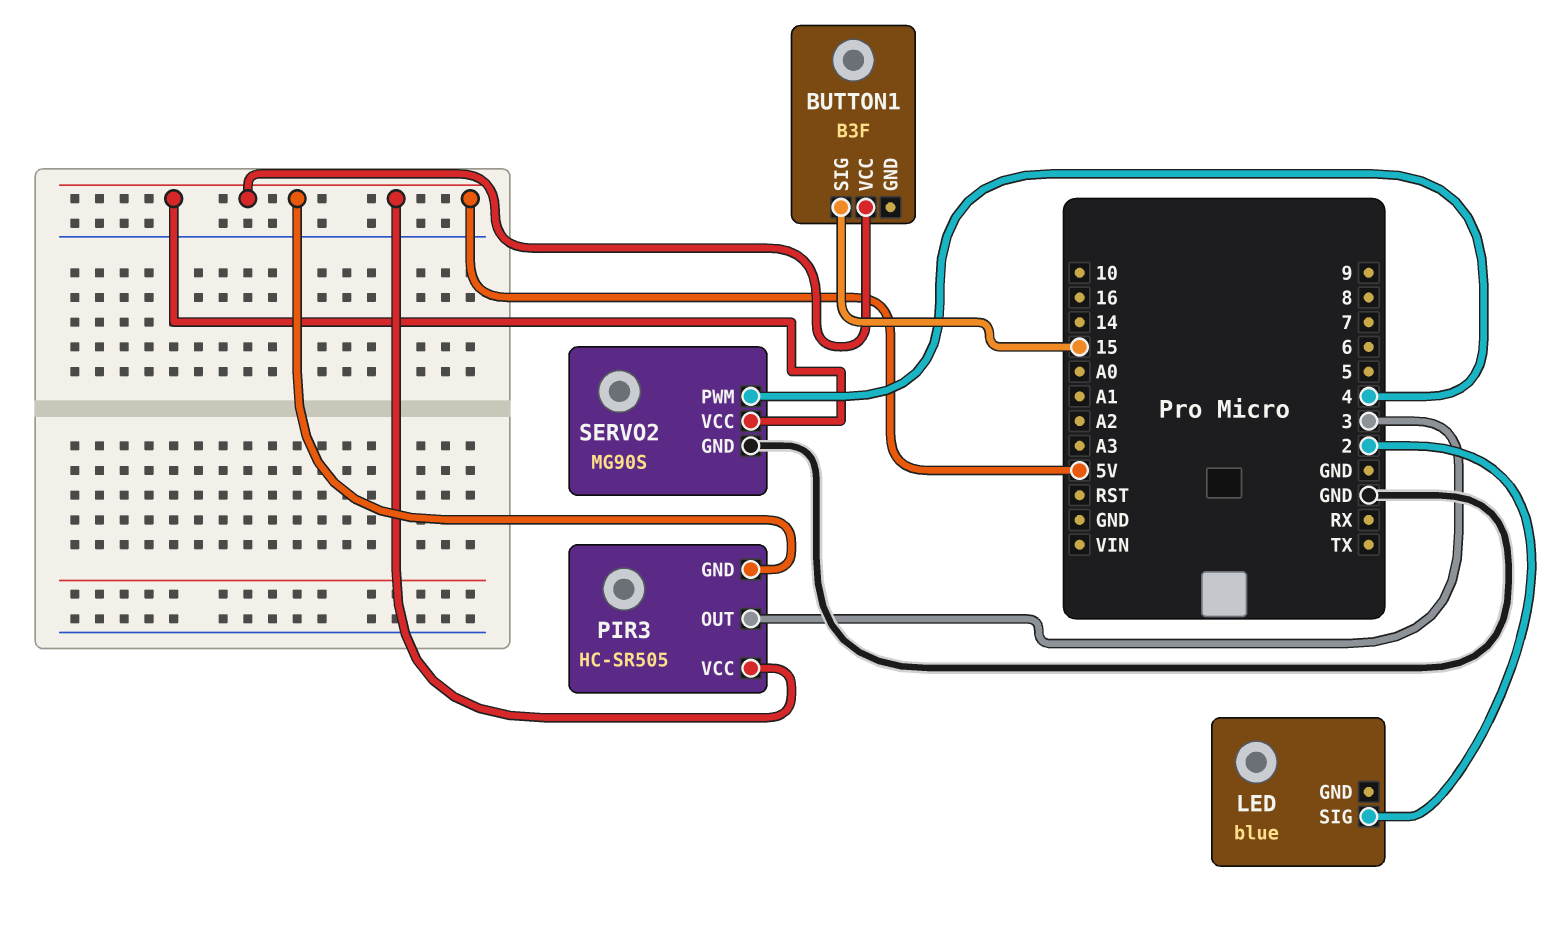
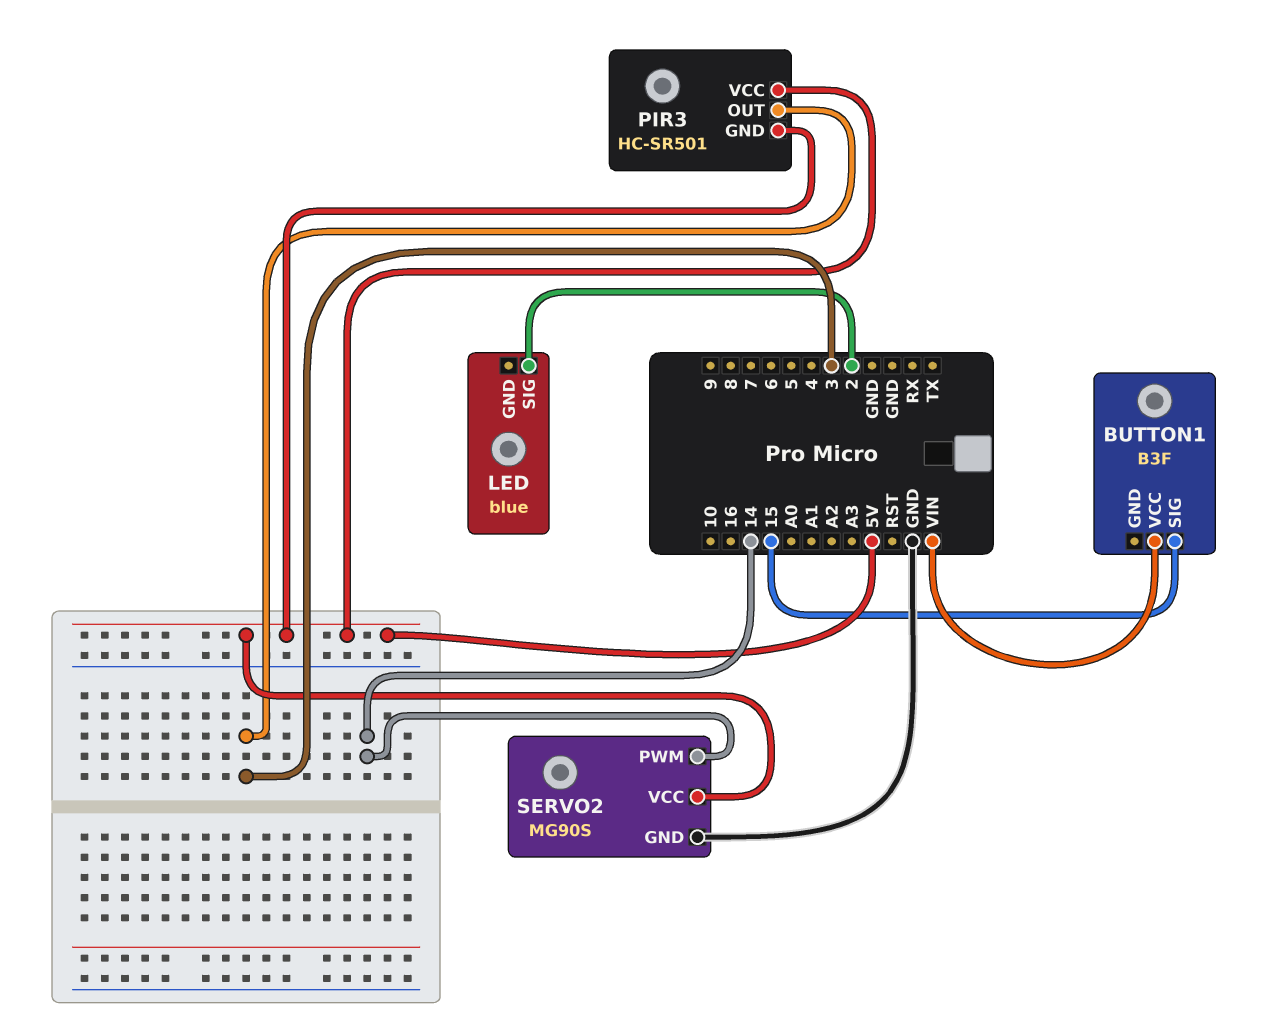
BUTTON1 pin VCC: 5V -> VIN
PIR3: HC-SR505 -> HC-SR501
SERVO2 pin PWM: 4 -> 14

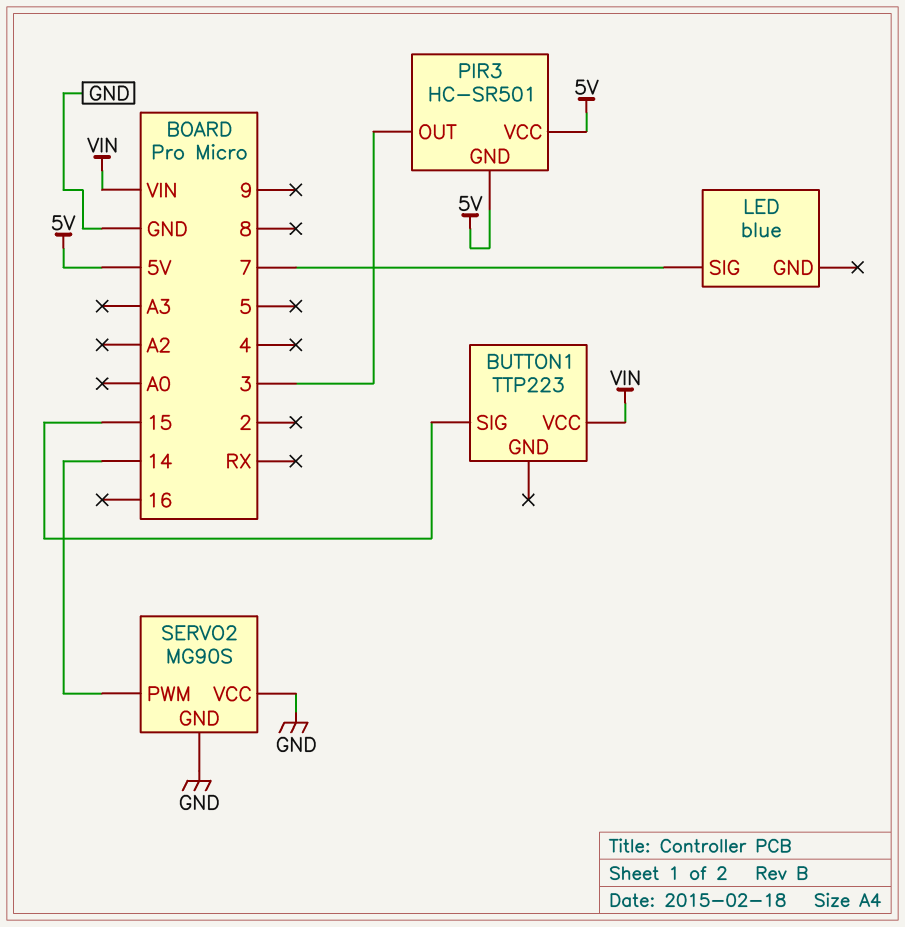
BUTTON1: B3F -> TTP223
LED pin SIG: 2 -> 7
SERVO2 pin VCC: 5V -> GND

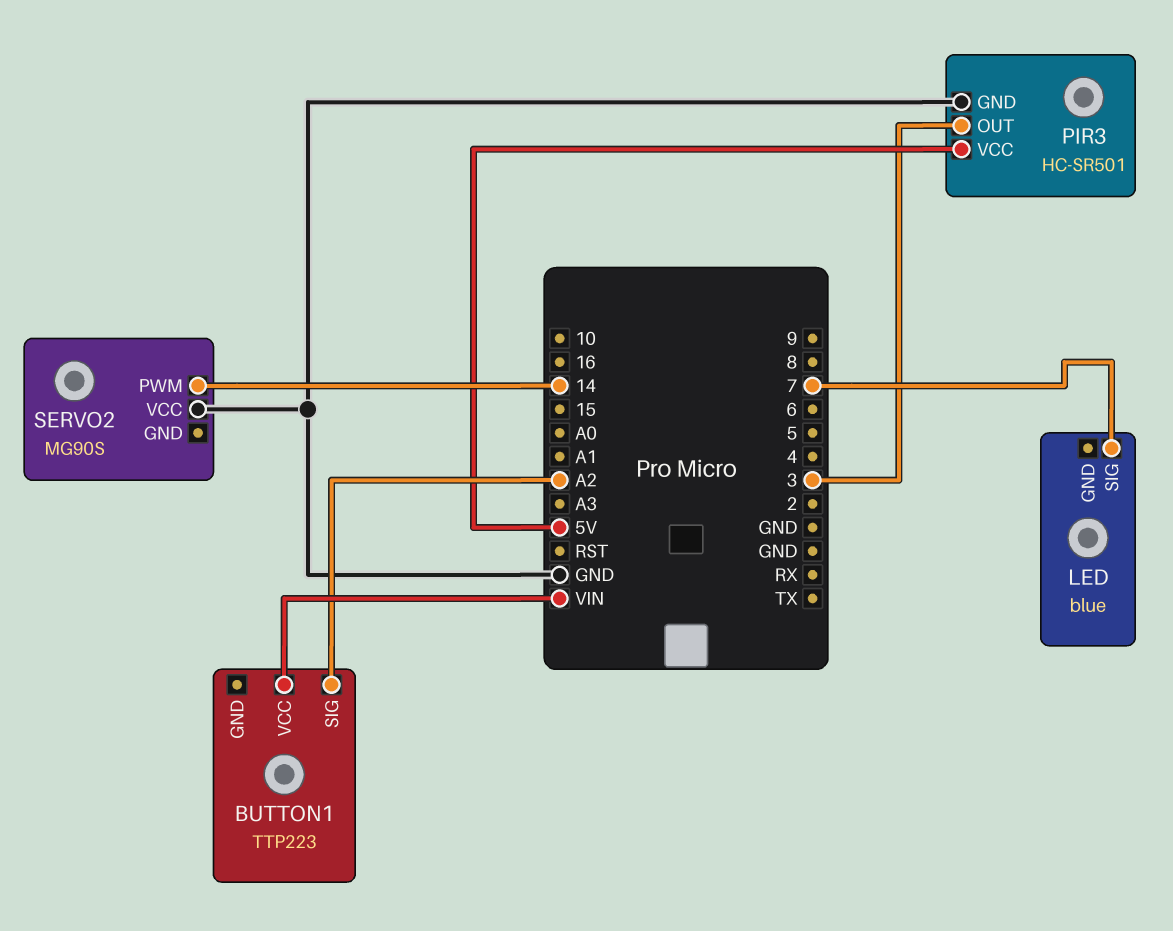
BUTTON1 pin SIG: 15 -> A2
PIR3 pin GND: 5V -> GND
SERVO2 pin GND: GND -> none

